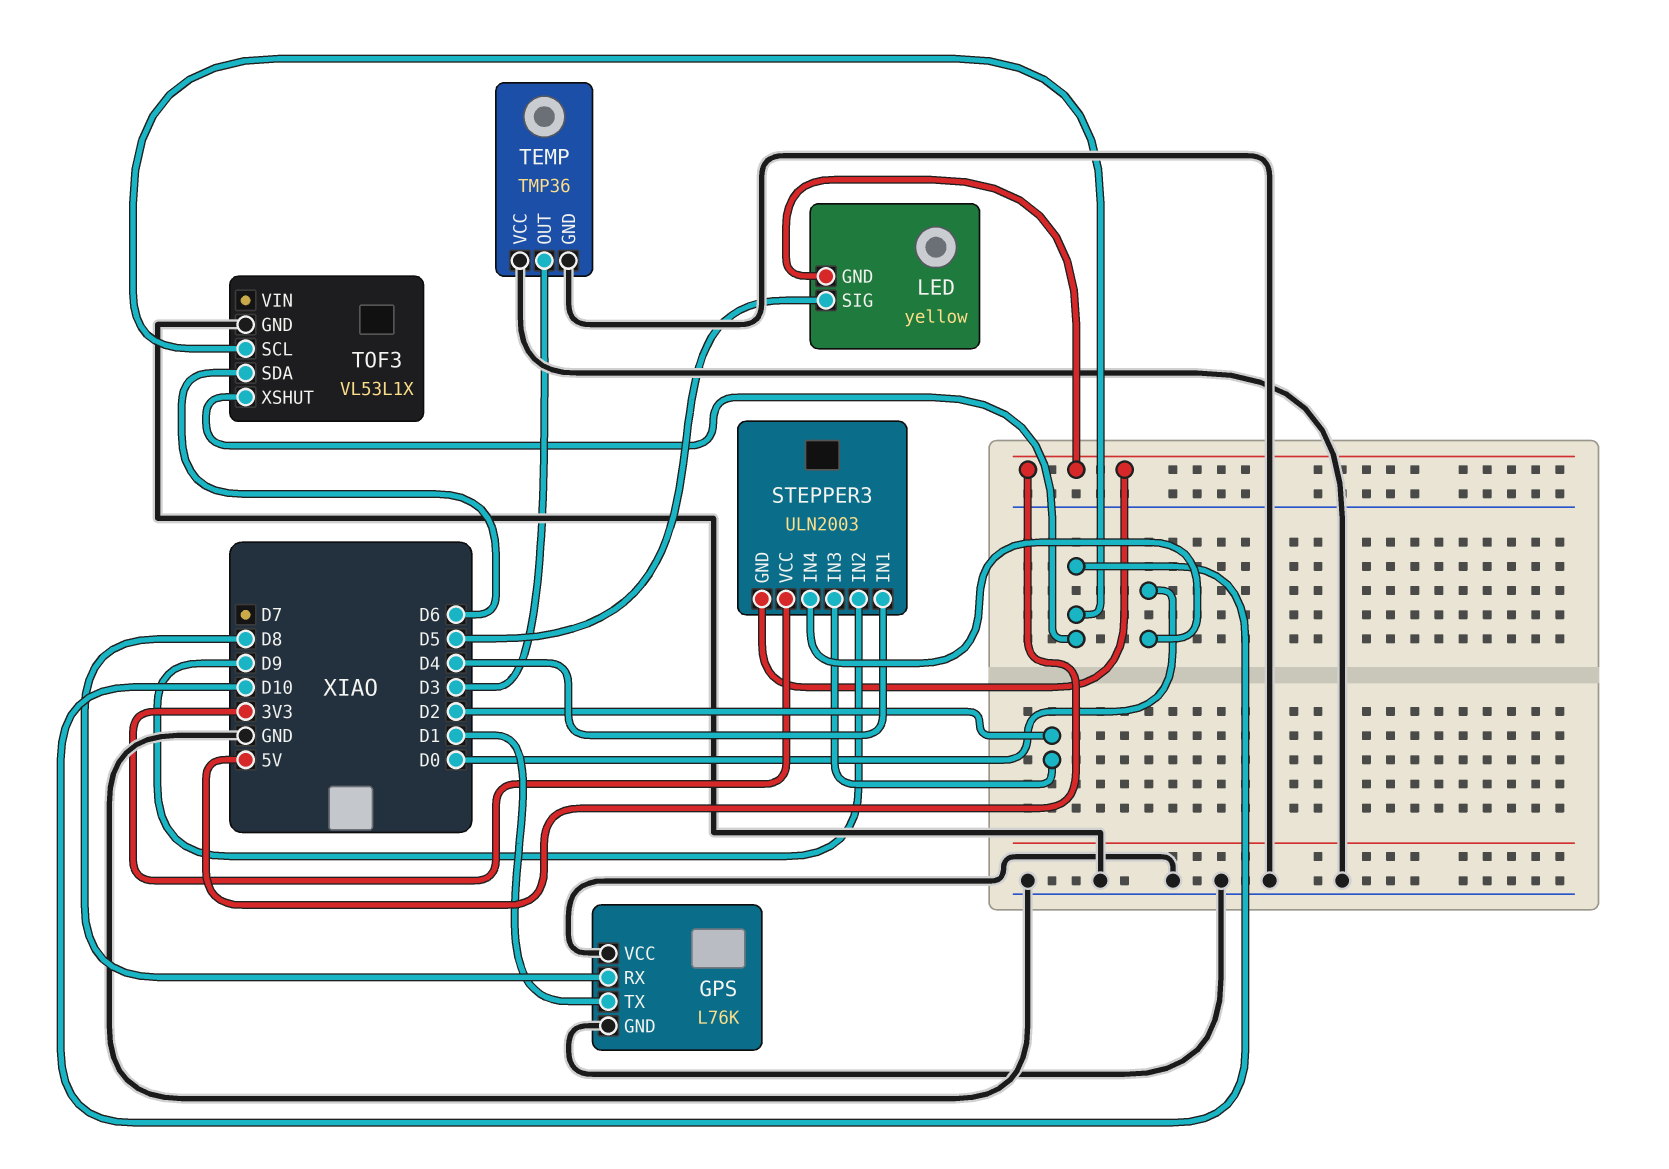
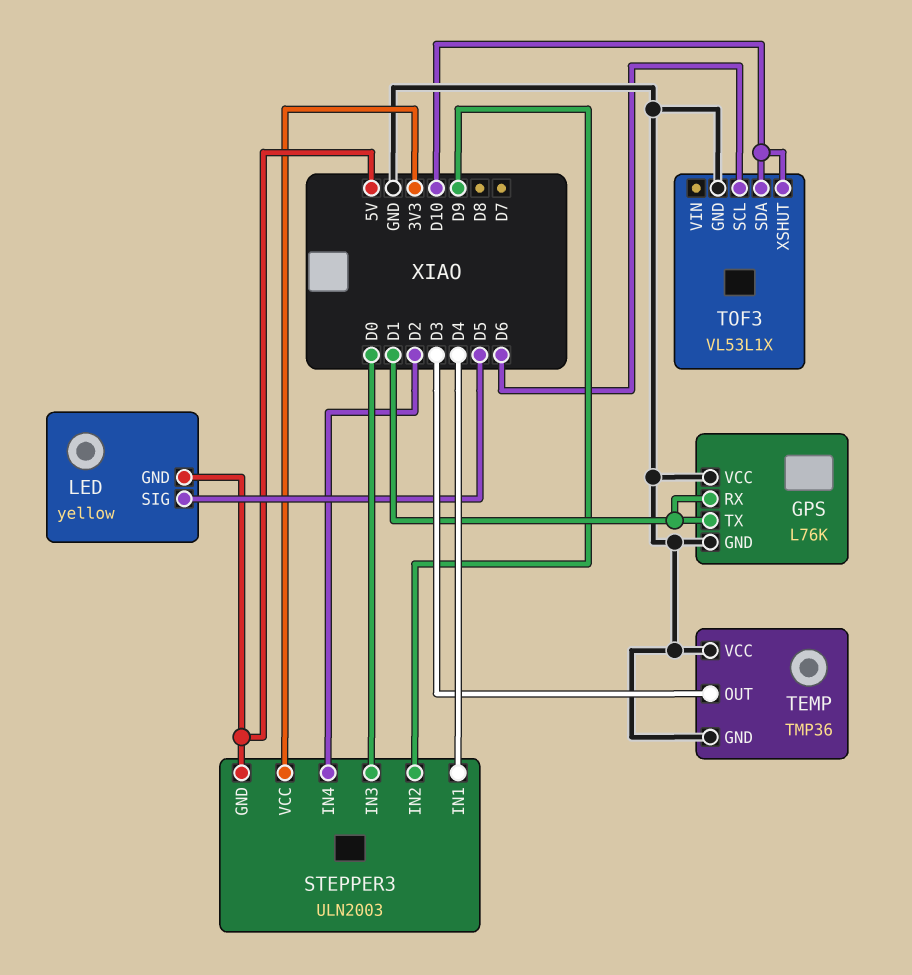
GPS pin RX: D8 -> D1
STEPPER3 pin IN3: D2 -> D0
STEPPER3 pin IN4: D0 -> D2
TOF3 pin SCL: D10 -> D6
TOF3 pin SDA: D6 -> D10

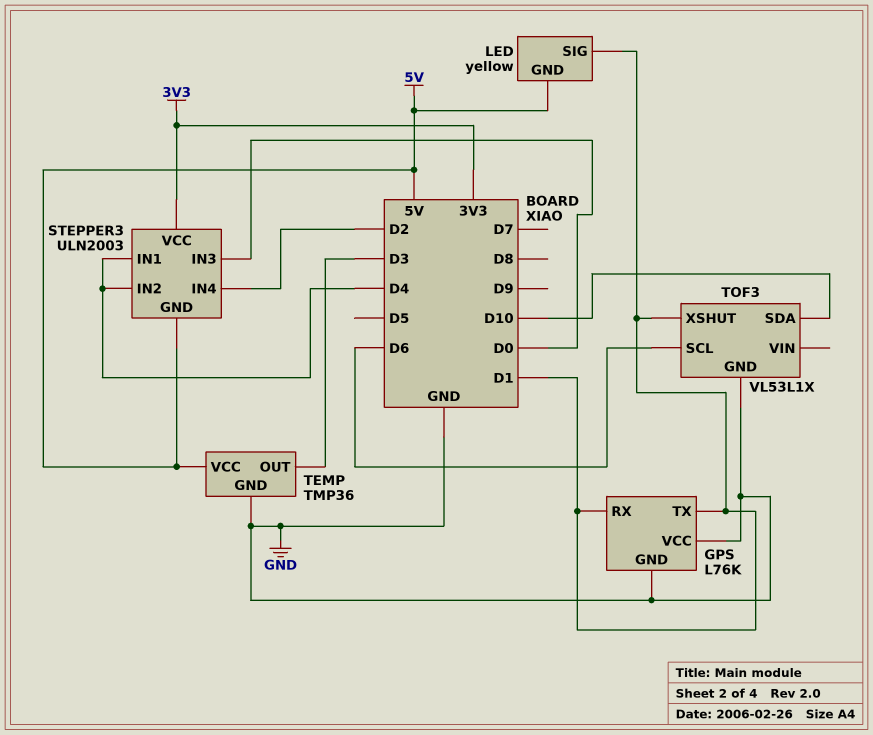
LED pin SIG: D5 -> D1
STEPPER3 pin IN2: D9 -> D4
TEMP pin VCC: GND -> 5V
TOF3 pin XSHUT: D10 -> D1

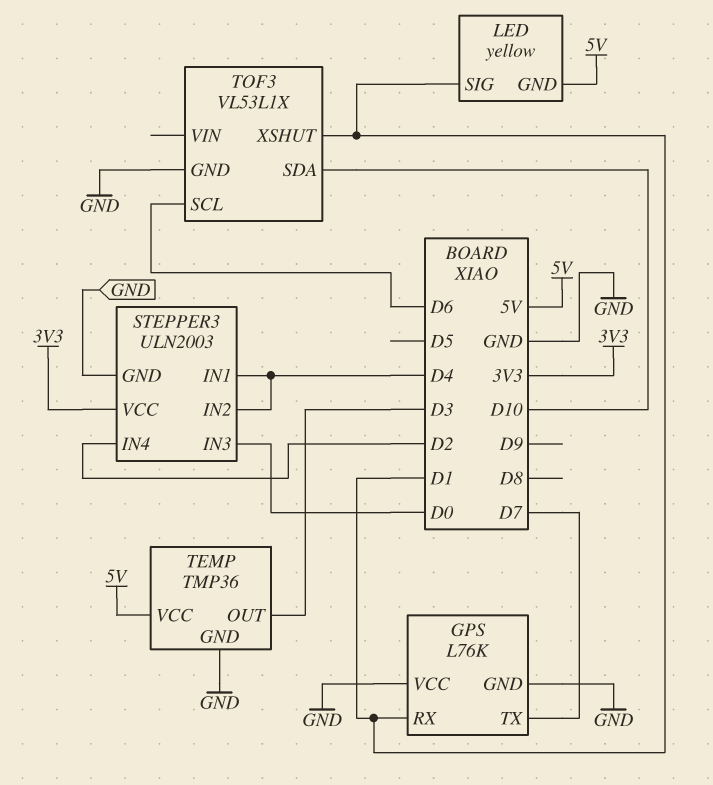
GPS pin TX: D1 -> D7
STEPPER3 pin GND: 5V -> GND

